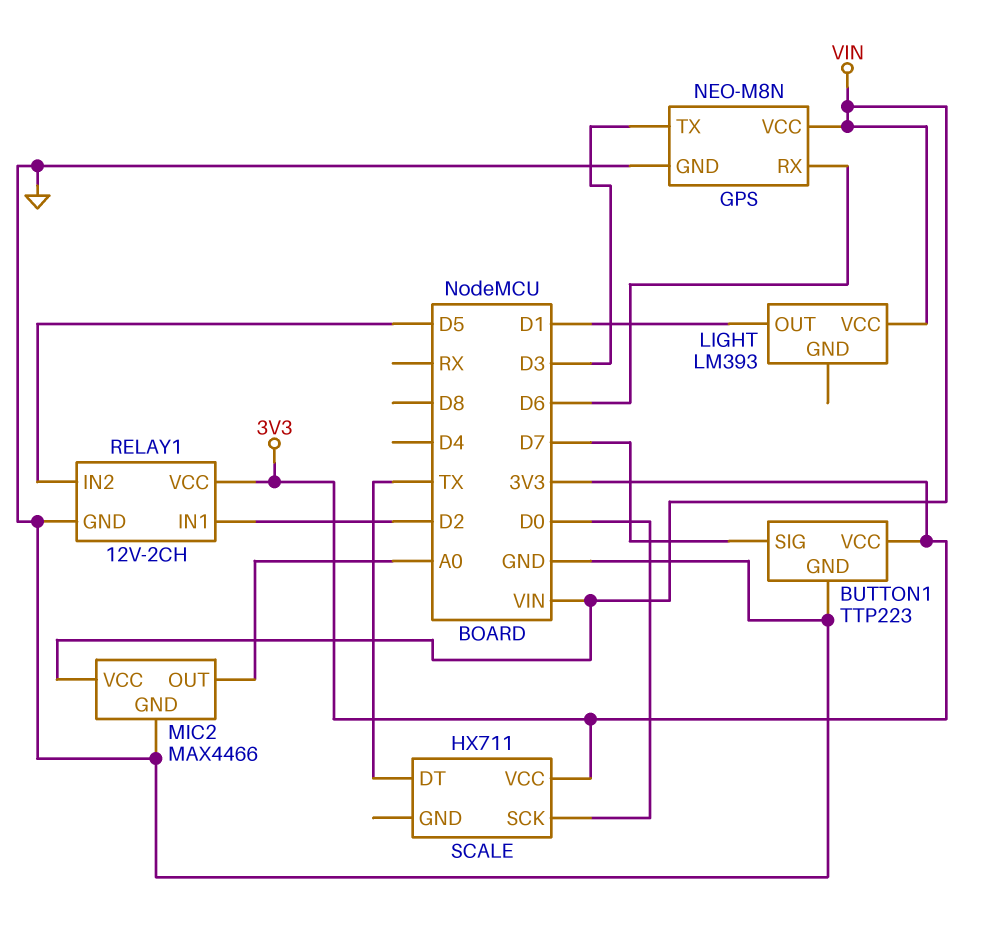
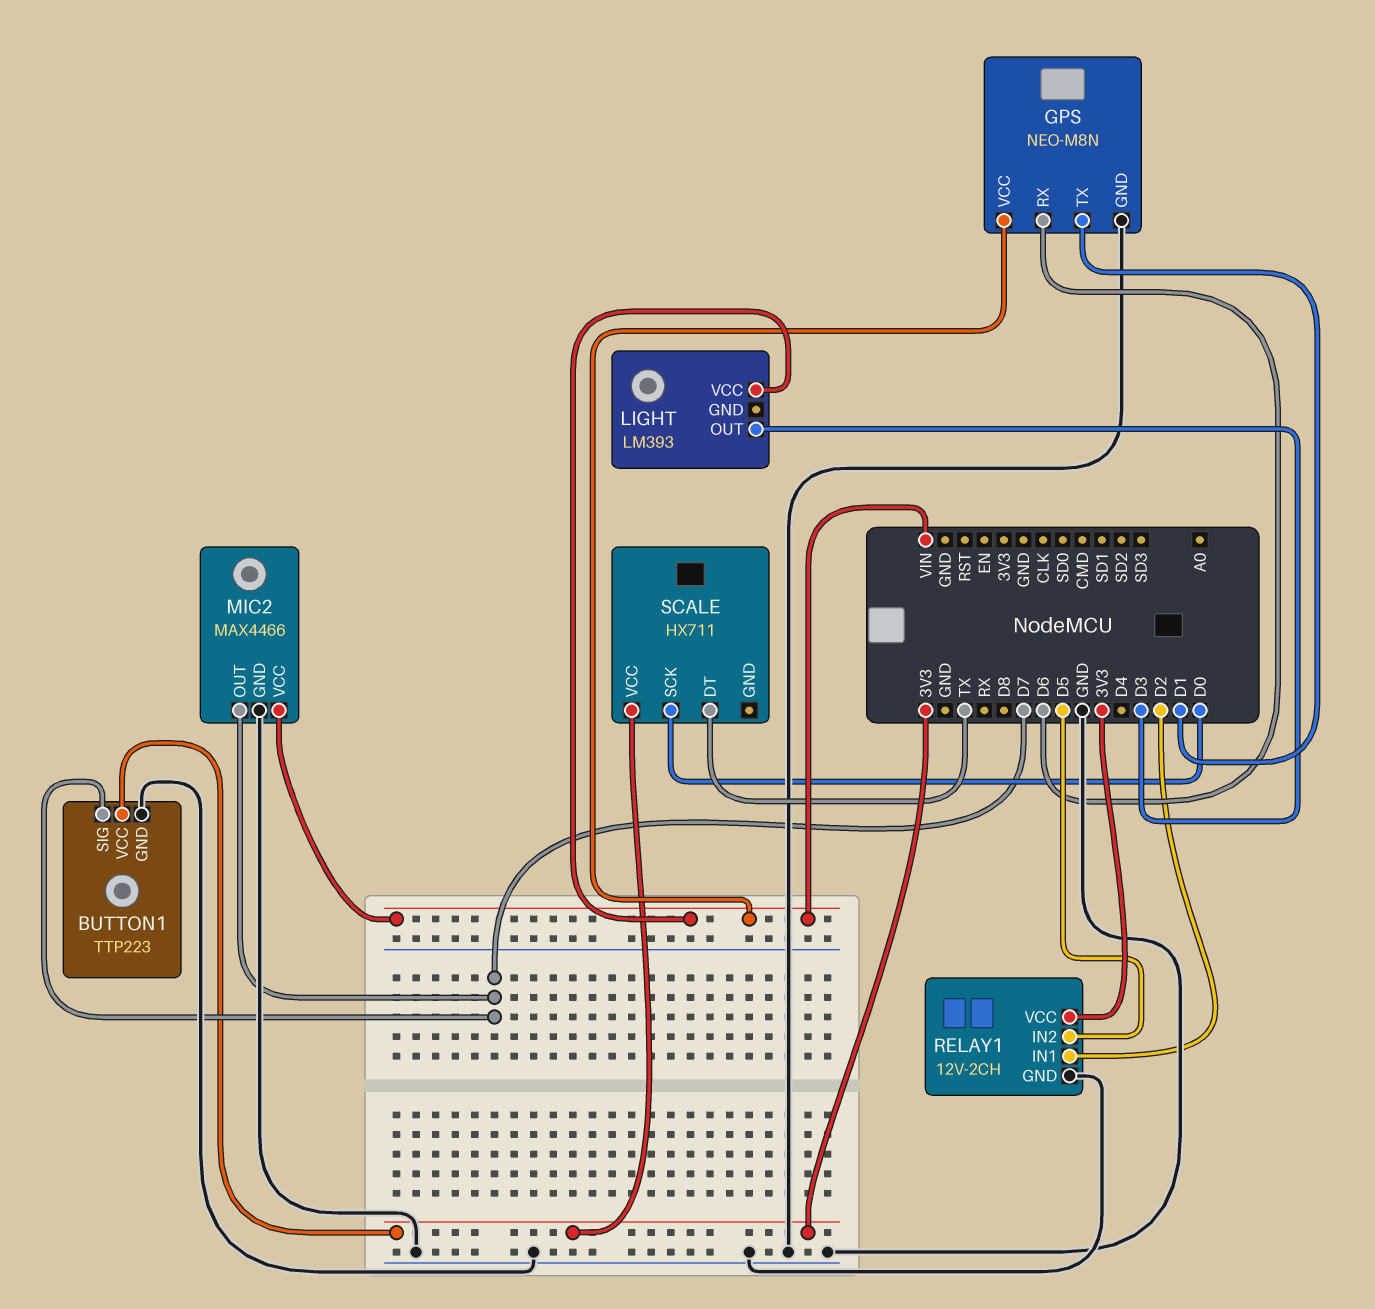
GPS pin TX: D3 -> D1
LIGHT pin OUT: D1 -> D3
MIC2 pin OUT: A0 -> D7

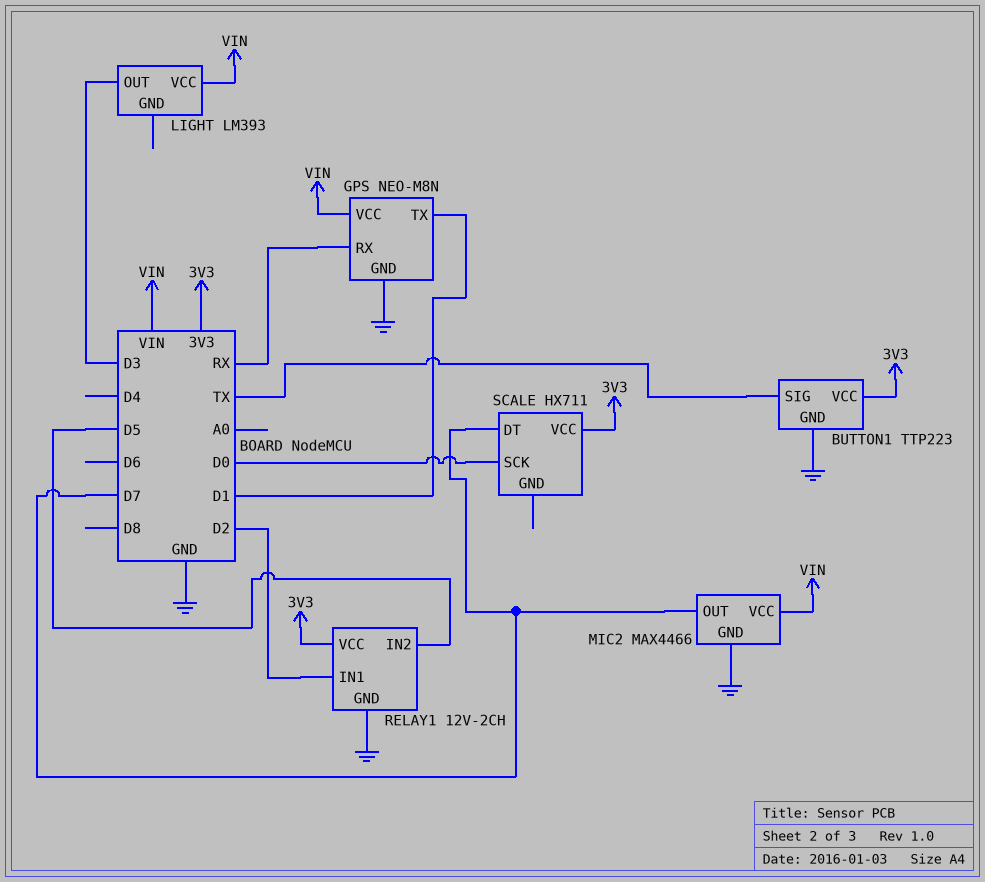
BUTTON1 pin SIG: D7 -> TX
GPS pin RX: D6 -> RX
SCALE pin DT: TX -> D7

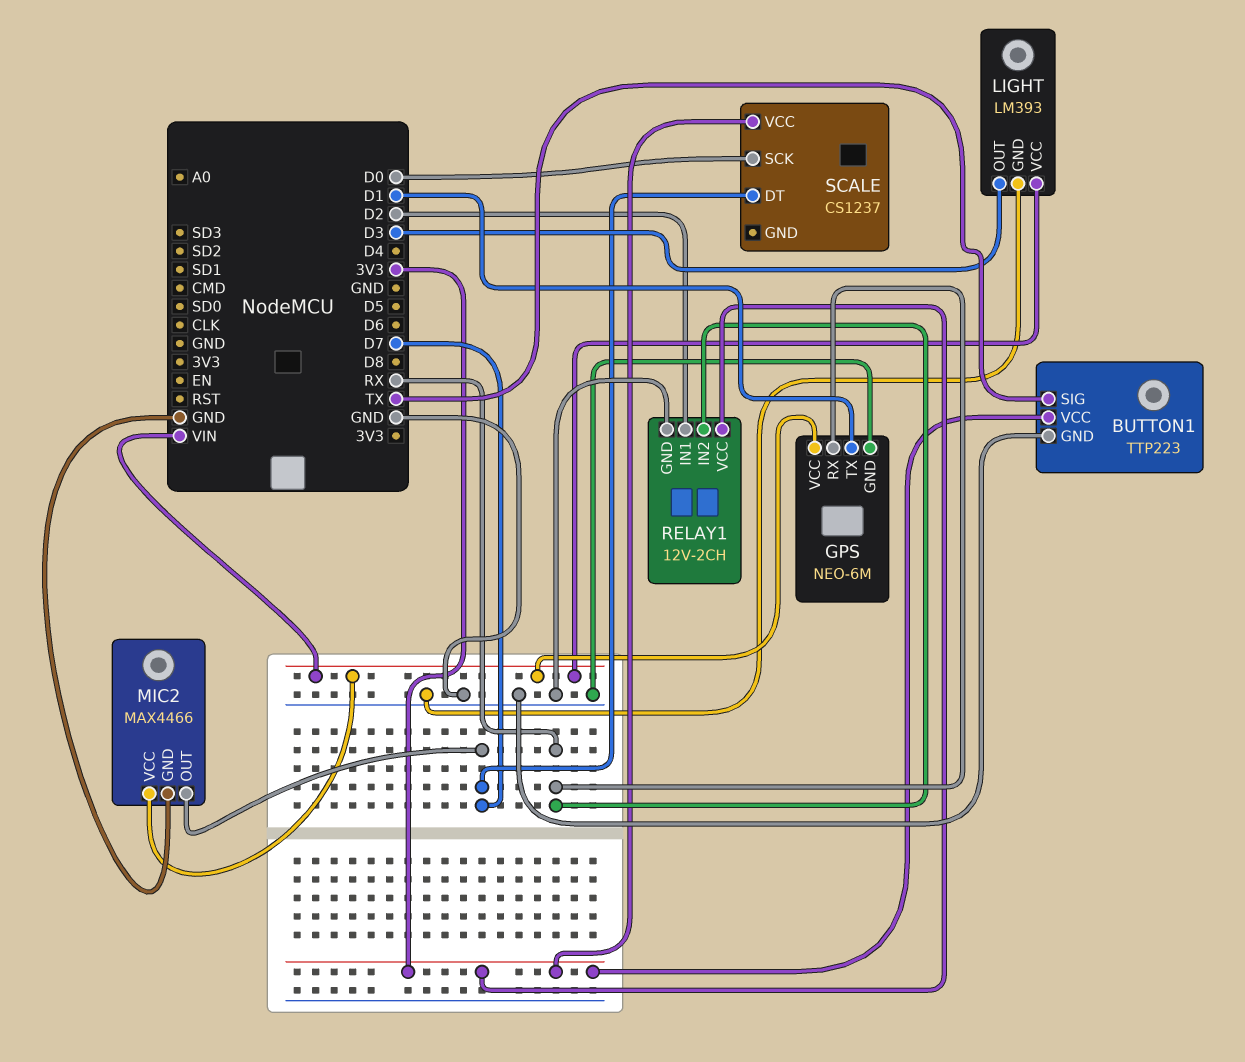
GPS: NEO-M8N -> NEO-6M
LIGHT pin GND: none -> GND
RELAY1 pin IN2: D5 -> RX
SCALE: HX711 -> CS1237

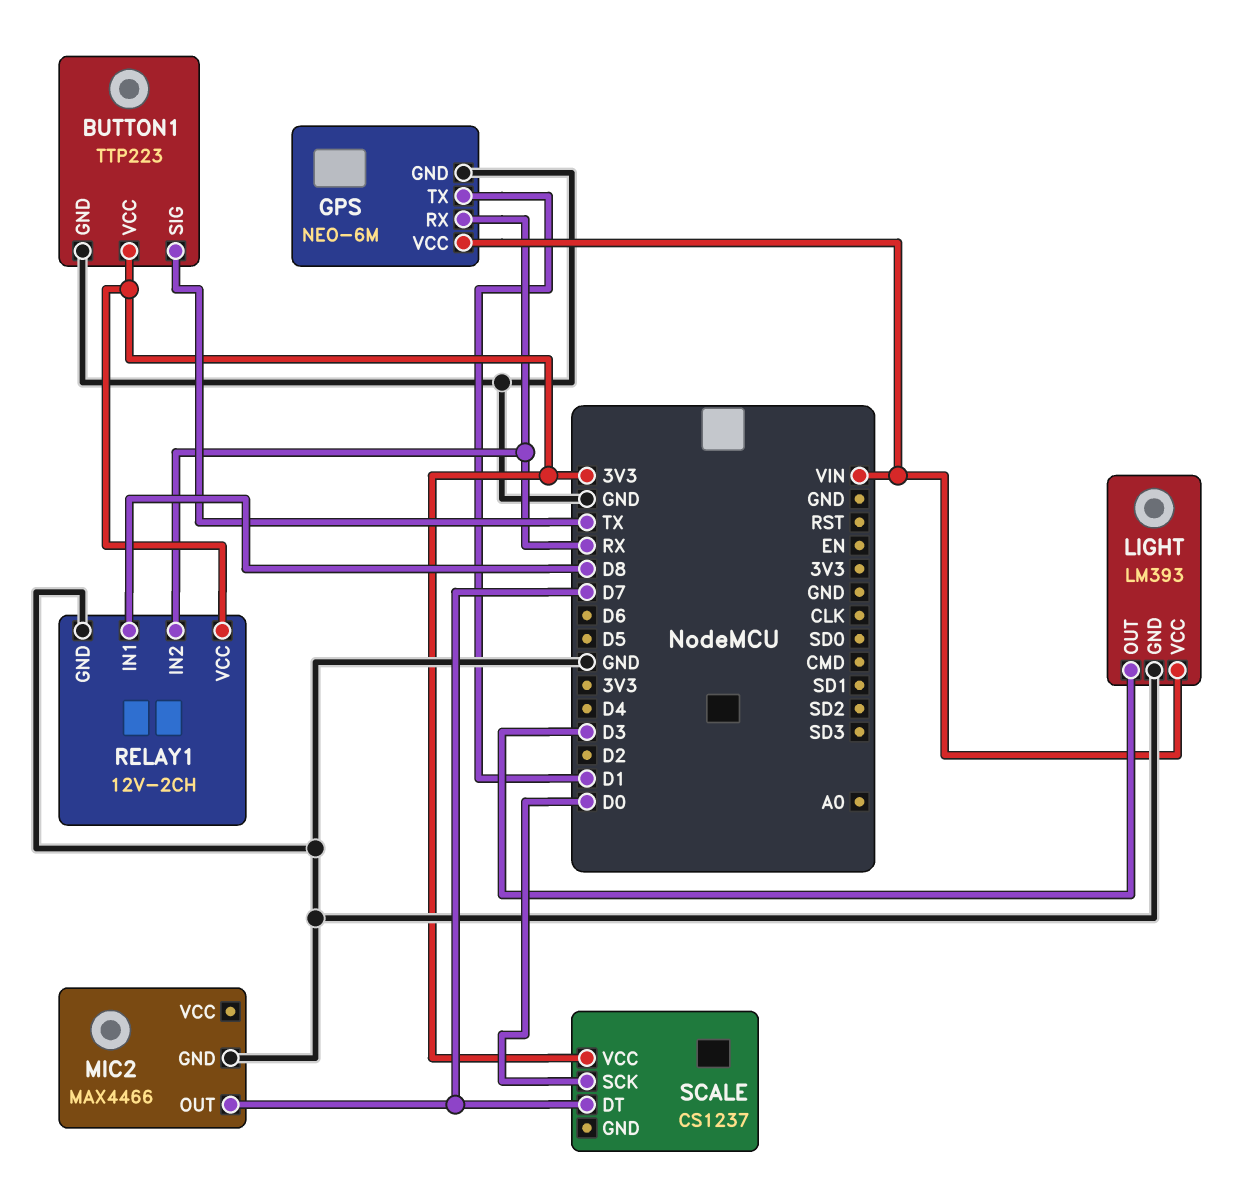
MIC2 pin VCC: VIN -> none
RELAY1 pin IN1: D2 -> D8

